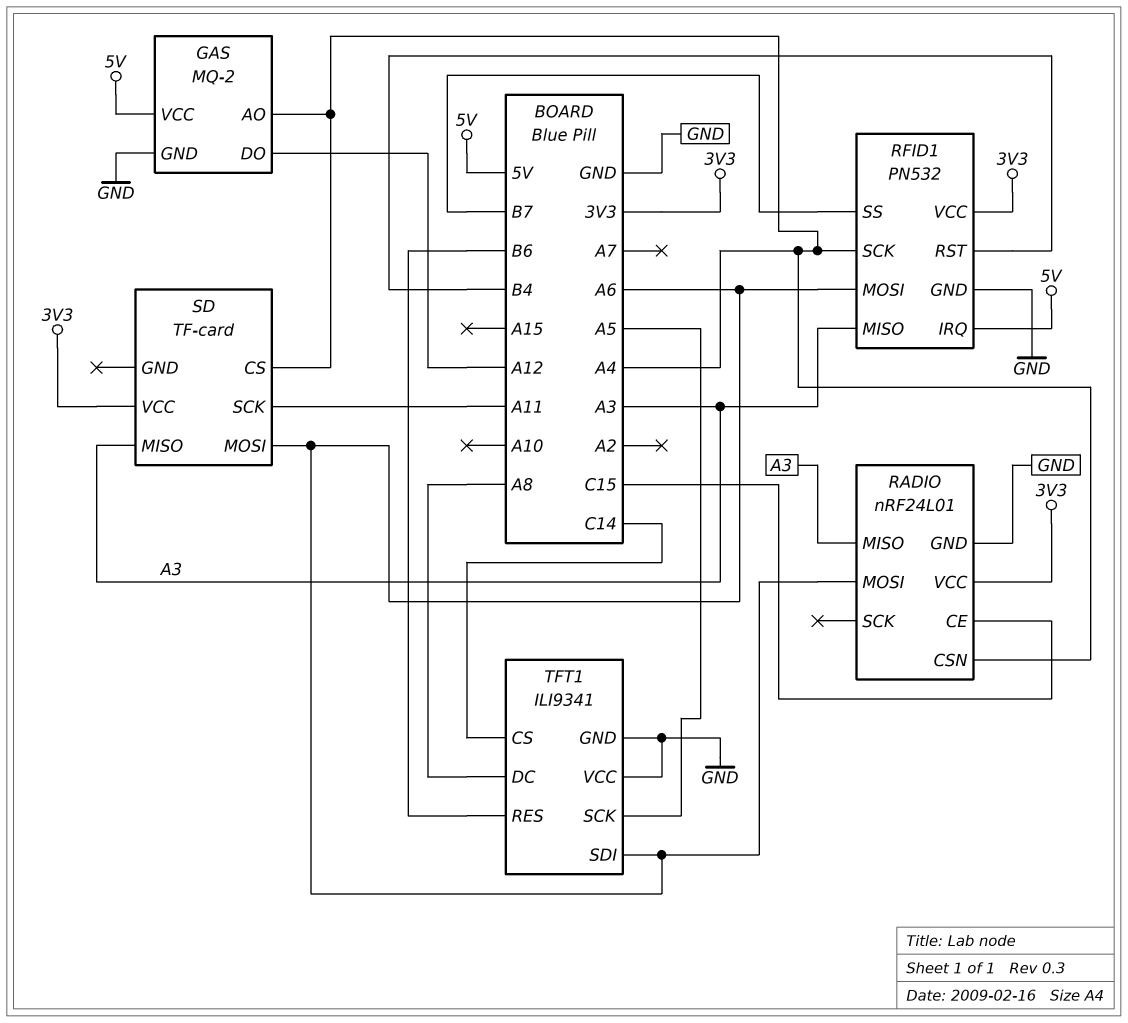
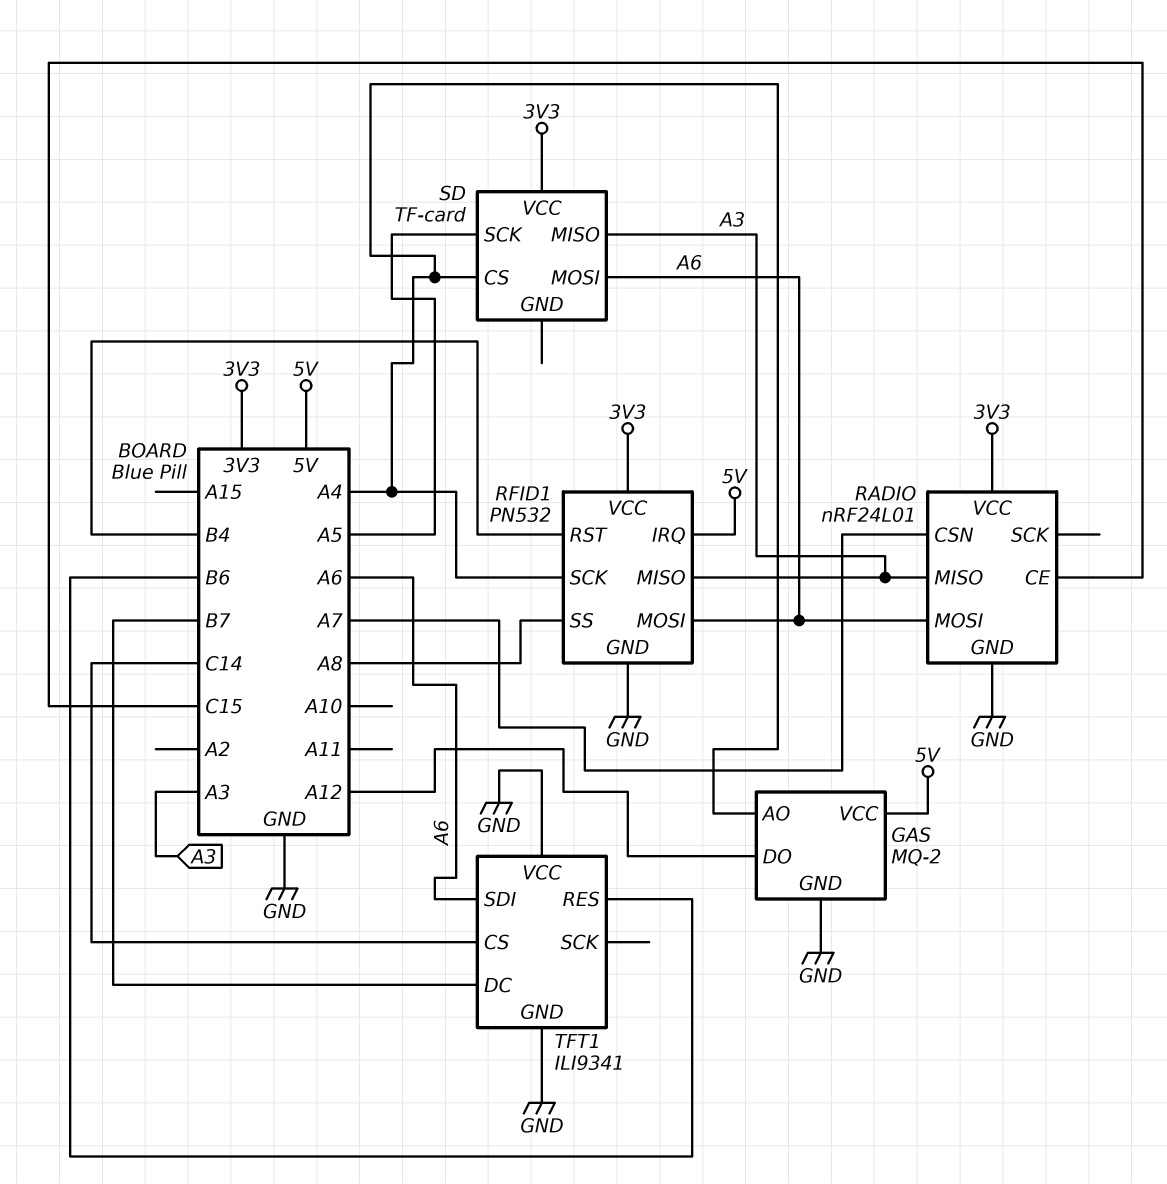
RADIO pin CSN: A4 -> A7
RFID1 pin SS: B7 -> A8
SD pin SCK: A11 -> A5
TFT1 pin DC: A8 -> B7
TFT1 pin SCK: A5 -> none

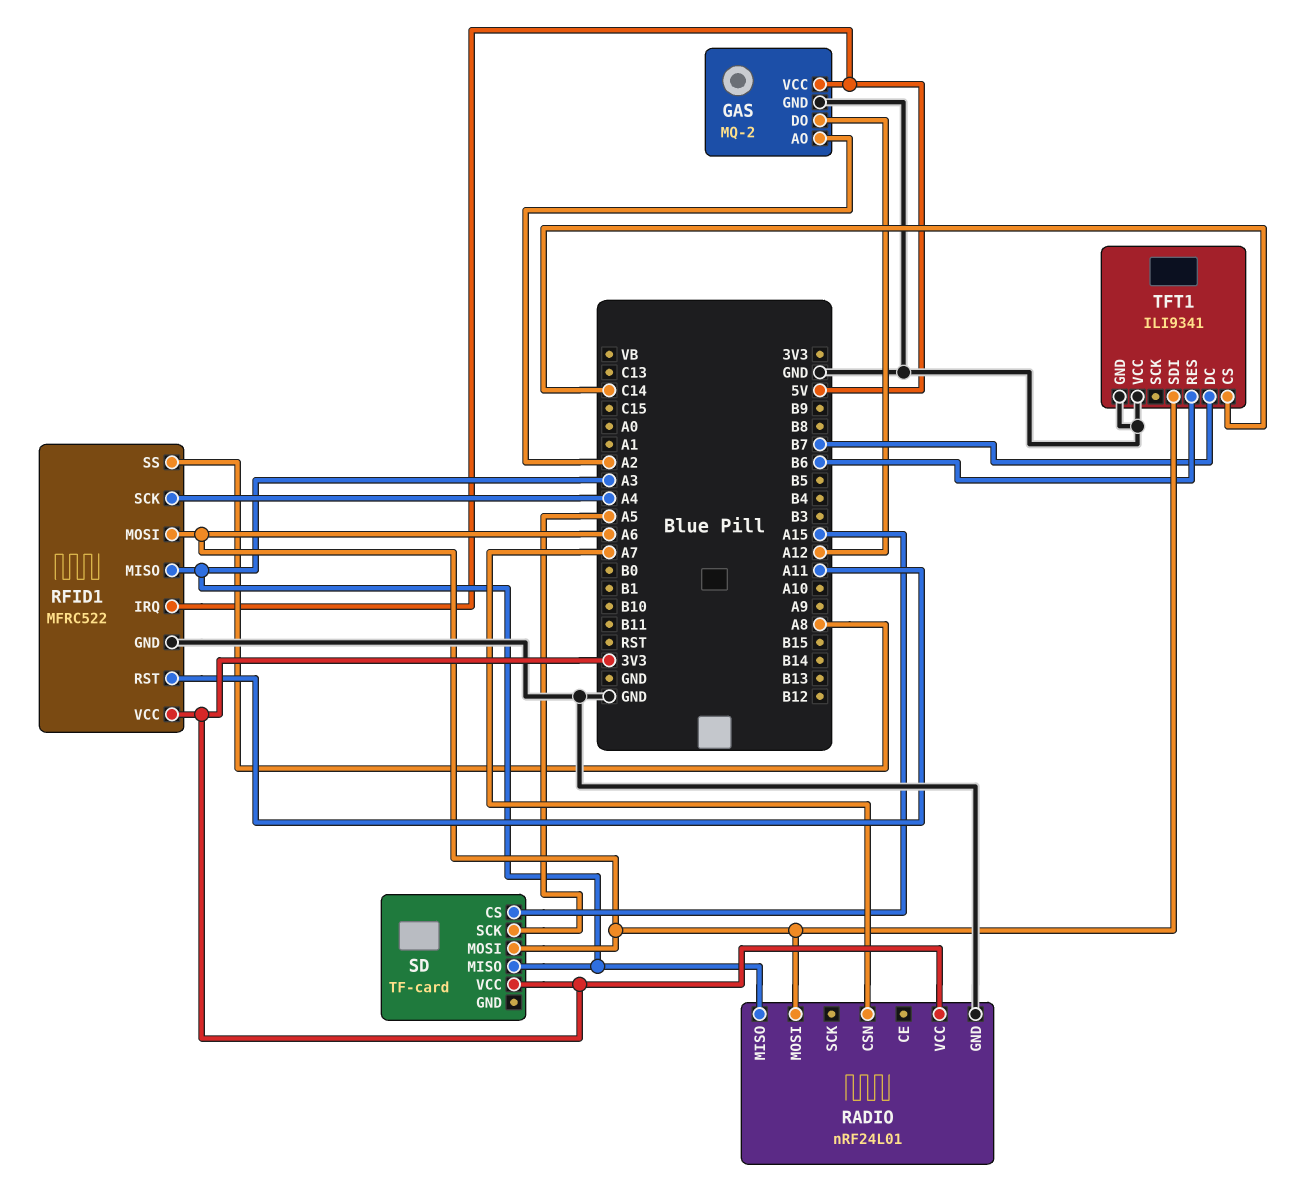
GAS pin AO: A4 -> A2
RADIO pin CE: C15 -> none
RFID1: PN532 -> MFRC522
RFID1 pin RST: B4 -> A11
SD pin CS: A4 -> A15

